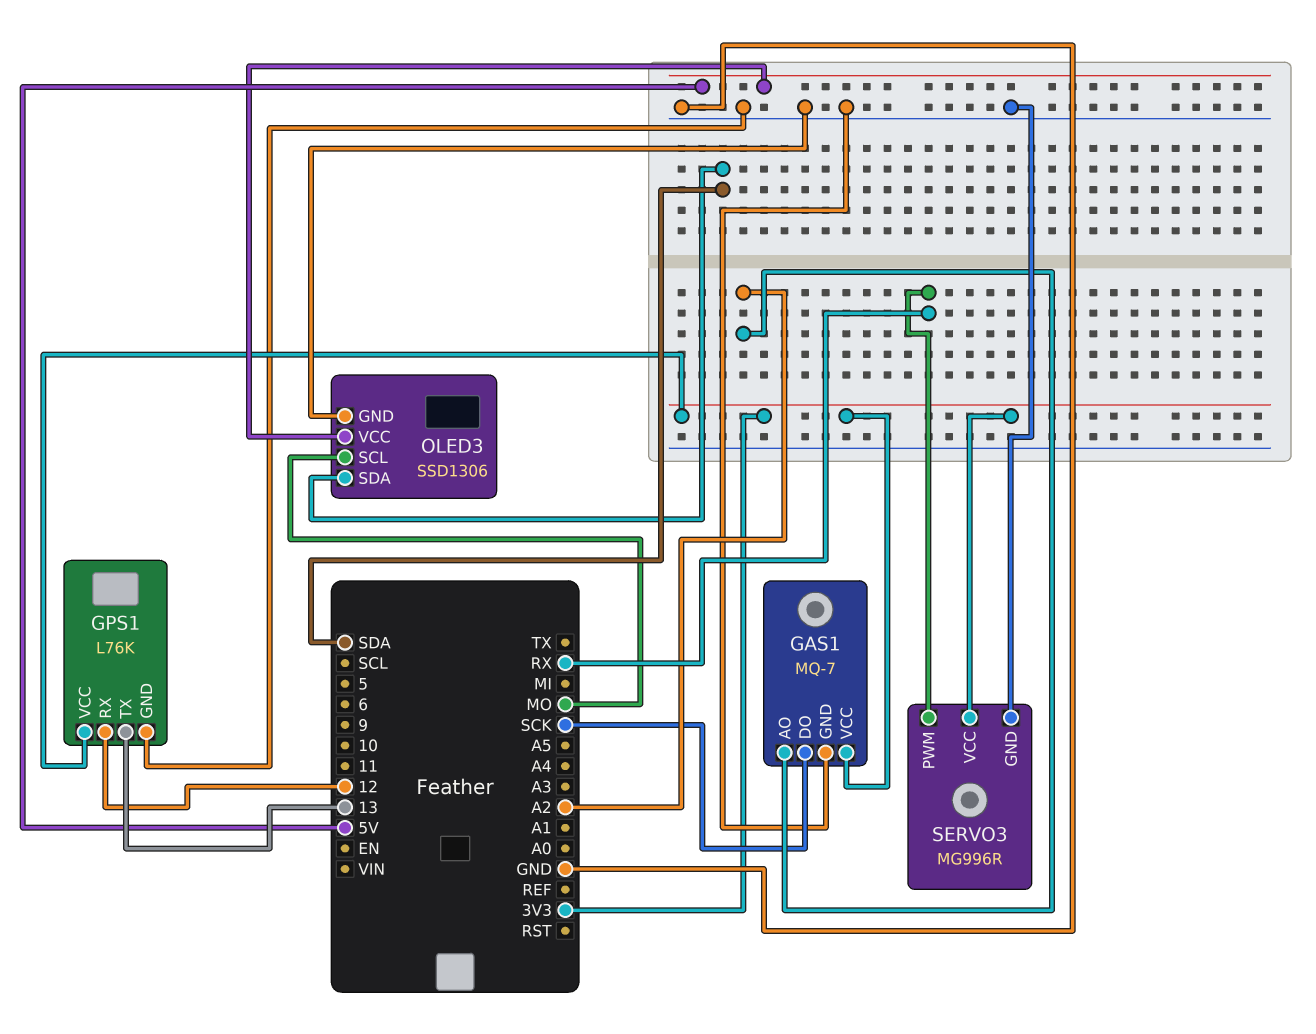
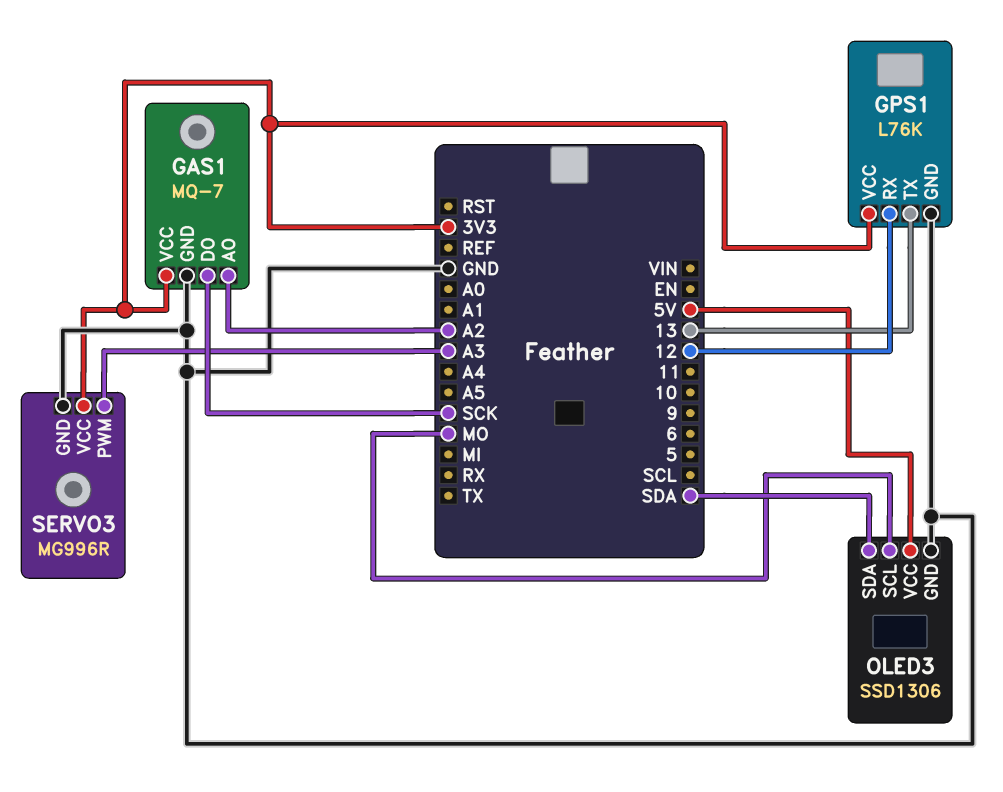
SERVO3 pin PWM: RX -> A3

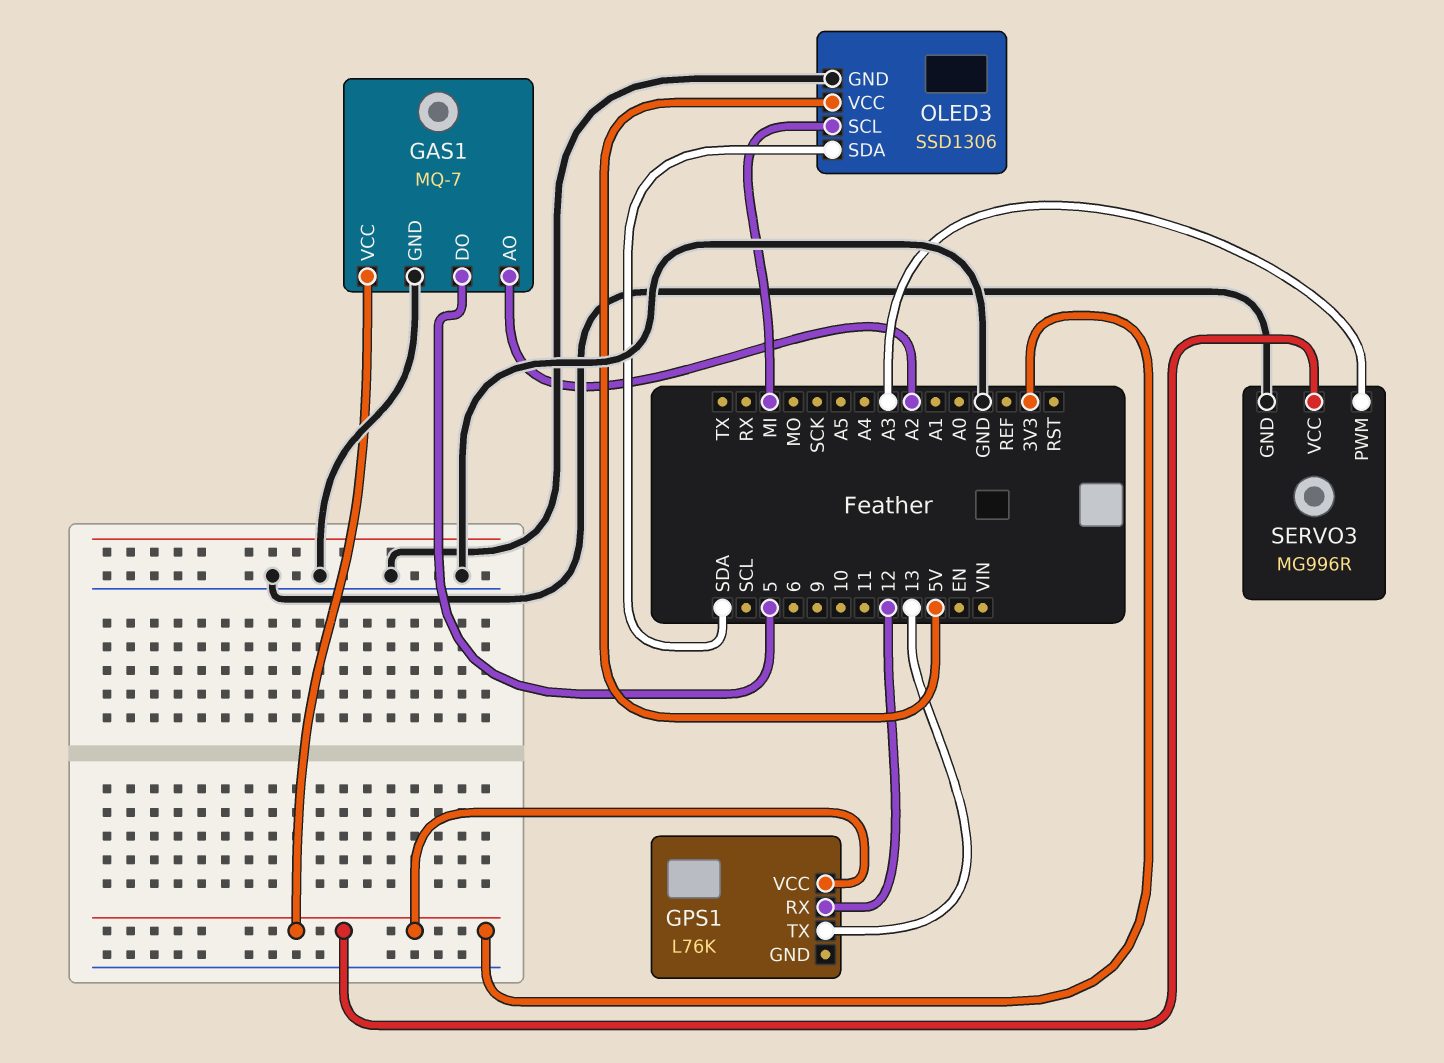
GAS1 pin DO: SCK -> 5
GPS1 pin GND: GND -> none
OLED3 pin SCL: MO -> MI

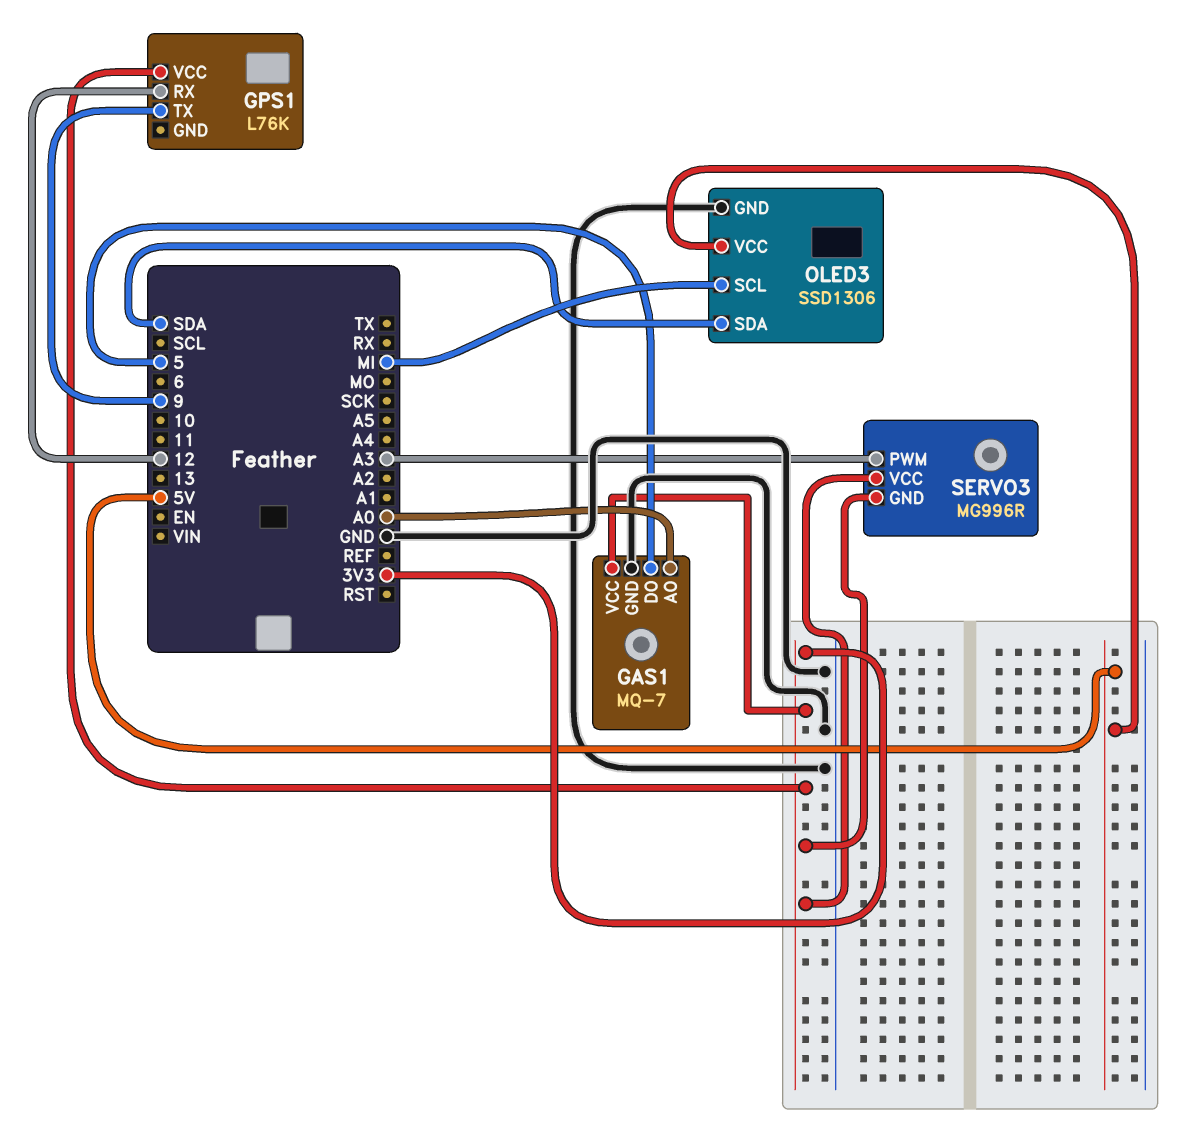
GAS1 pin AO: A2 -> A0
GPS1 pin TX: 13 -> 9
SERVO3 pin GND: GND -> 3V3

